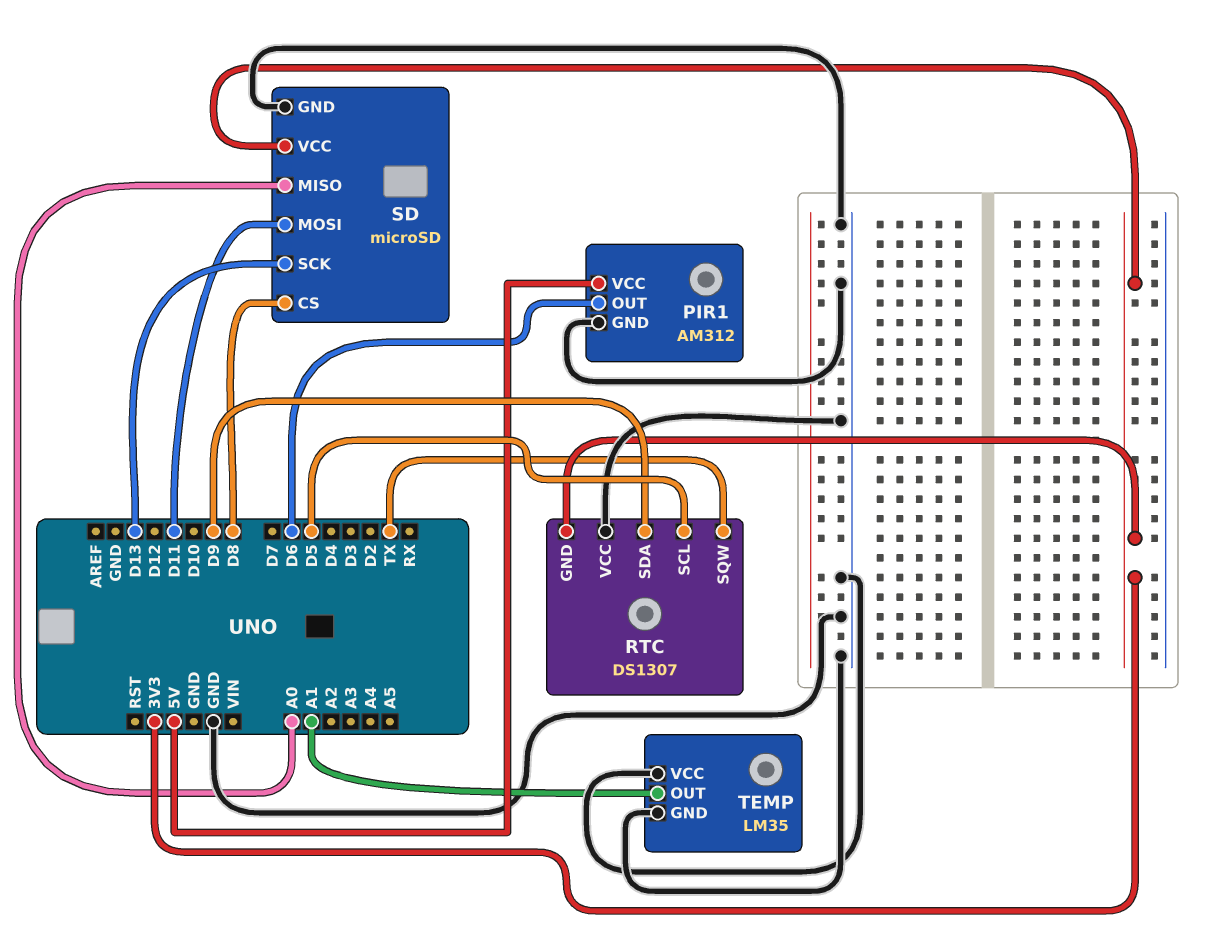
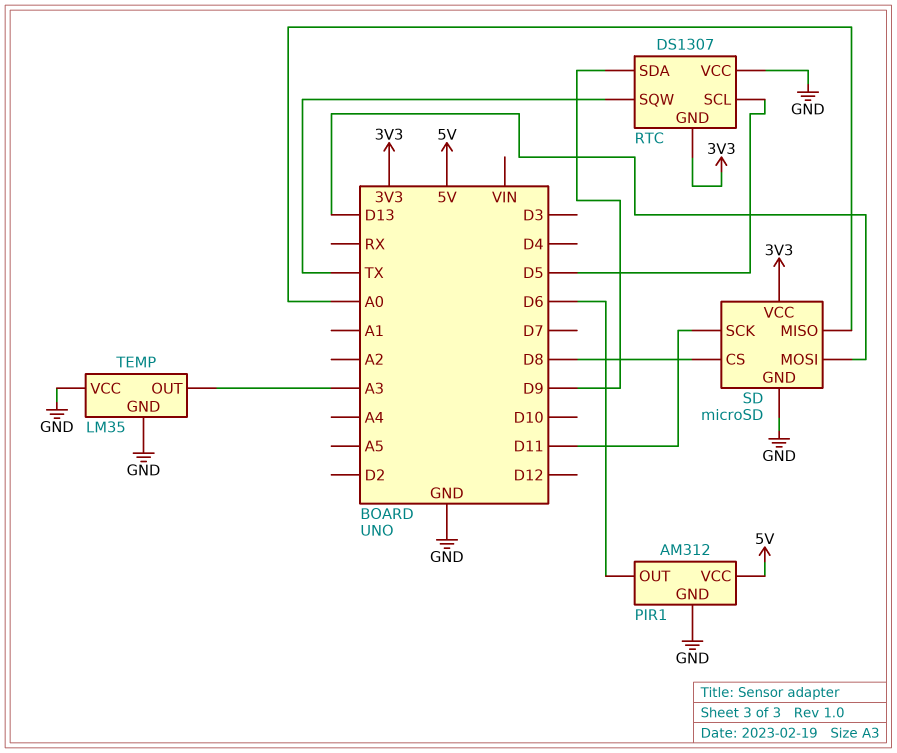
SD pin MOSI: D11 -> D13
SD pin SCK: D13 -> D11
TEMP pin OUT: A1 -> A3

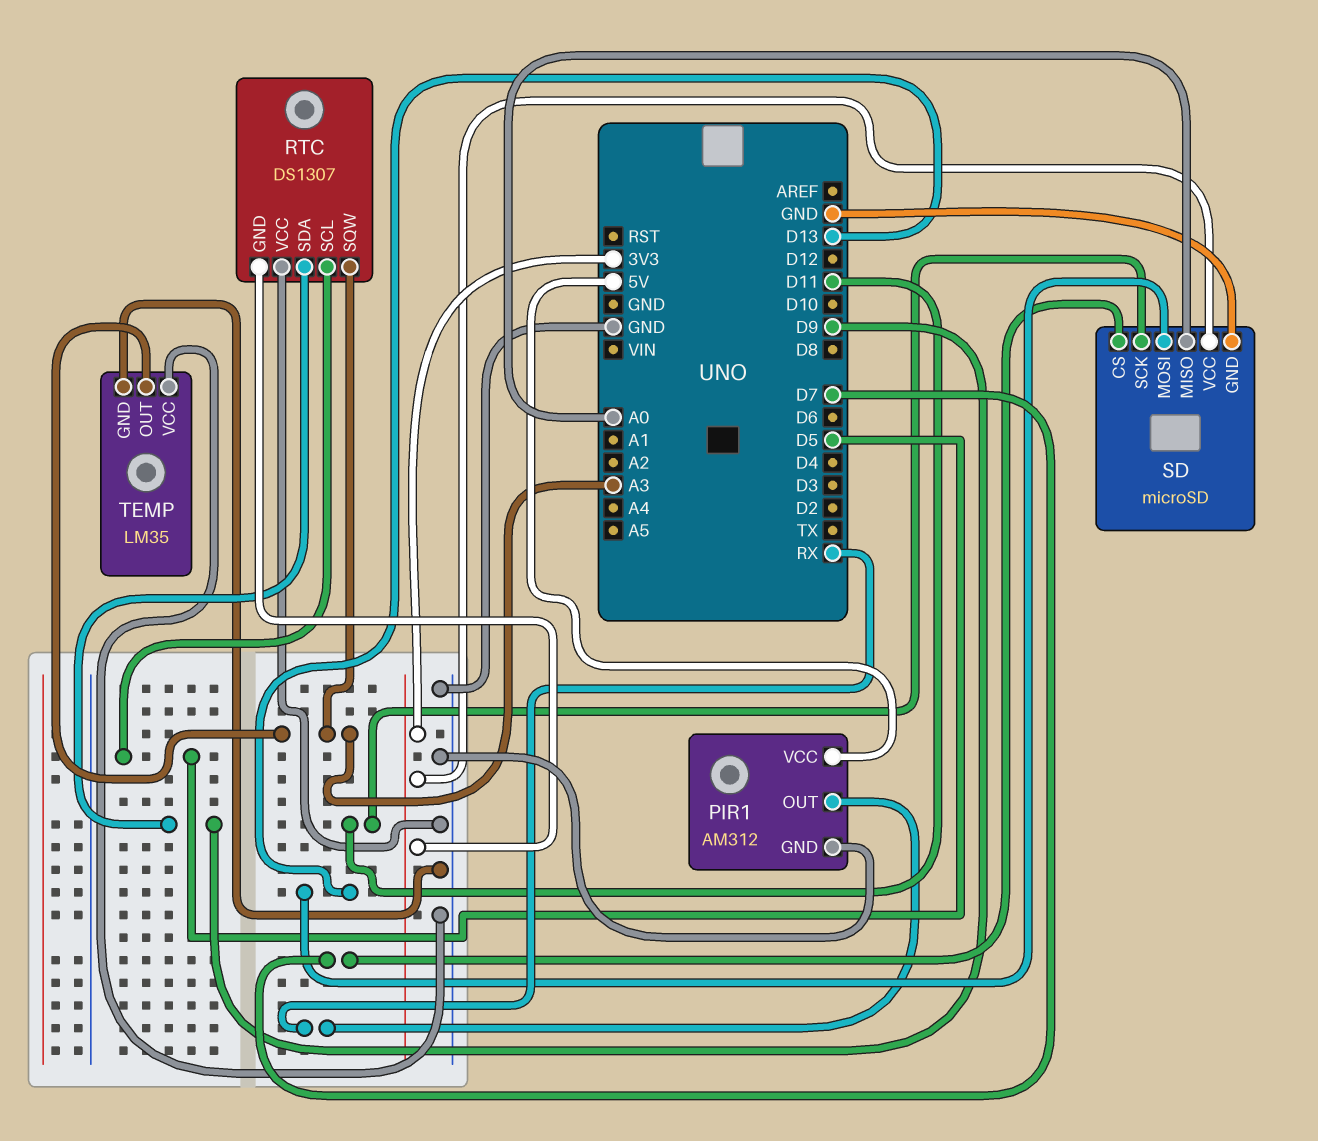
PIR1 pin OUT: D6 -> RX
RTC pin SQW: TX -> A3
SD pin CS: D8 -> D7

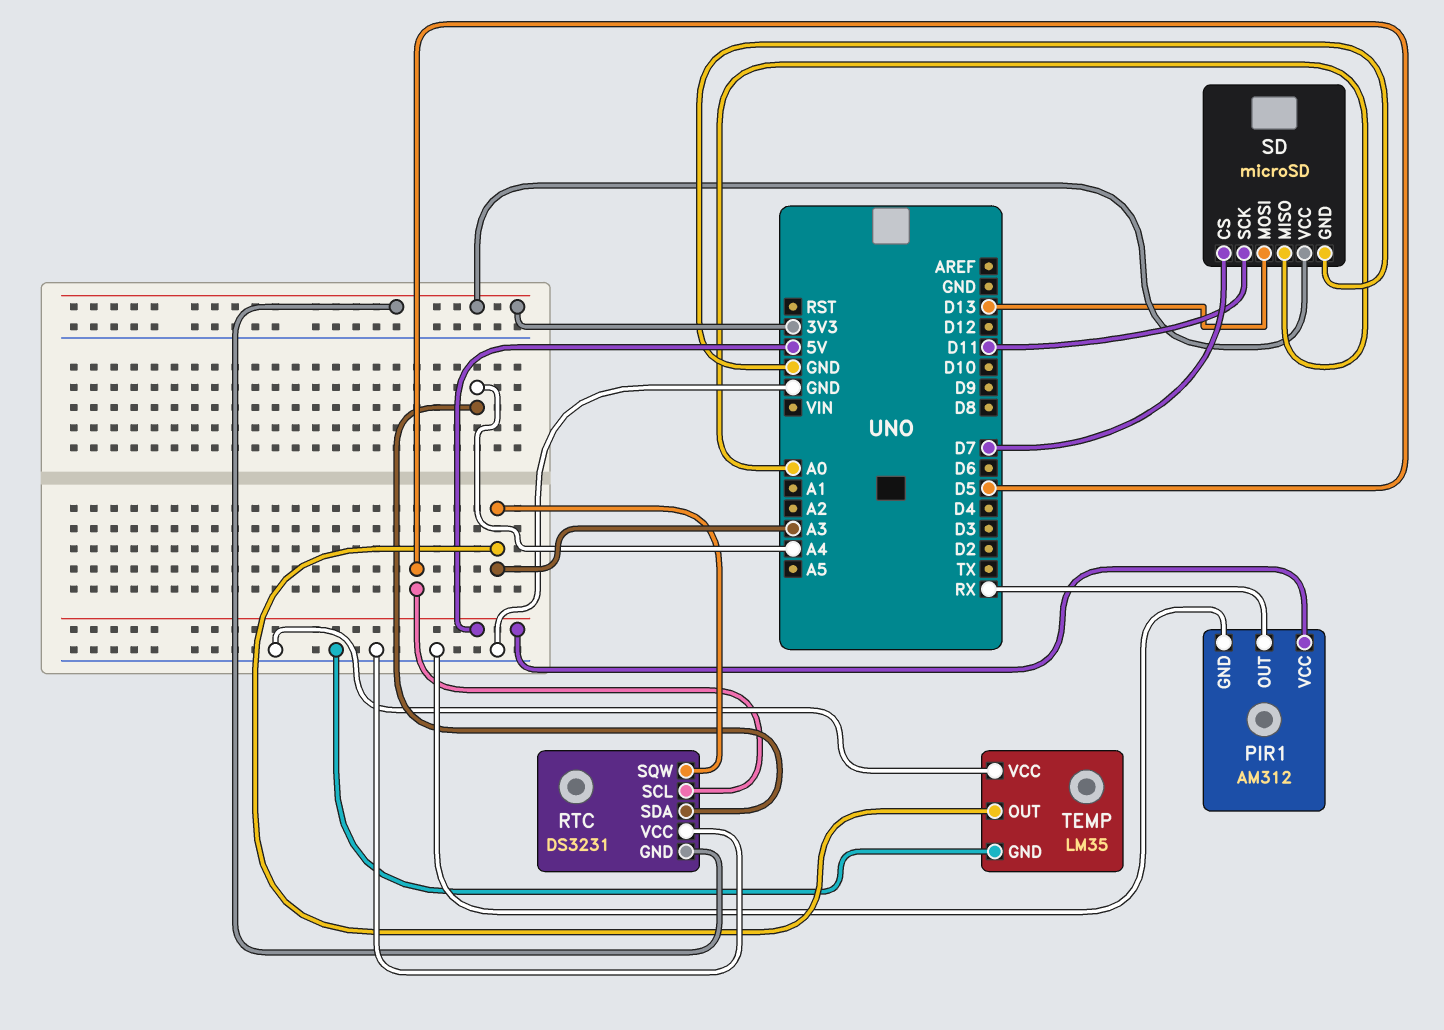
RTC: DS1307 -> DS3231
RTC pin SDA: D9 -> A4

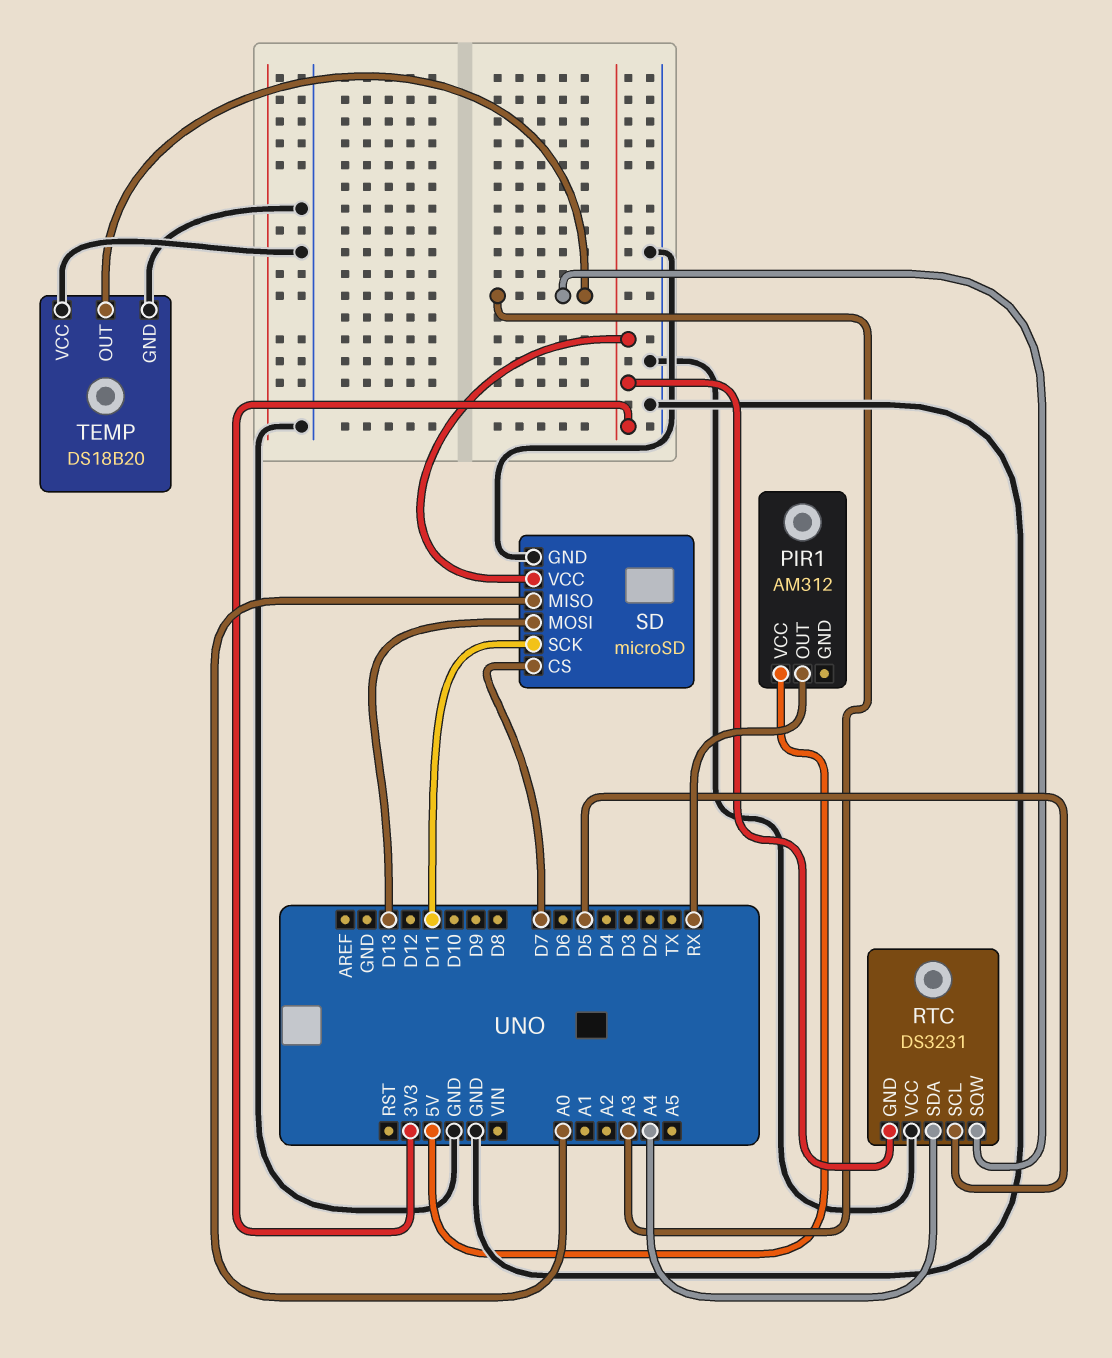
PIR1 pin GND: GND -> none
TEMP: LM35 -> DS18B20

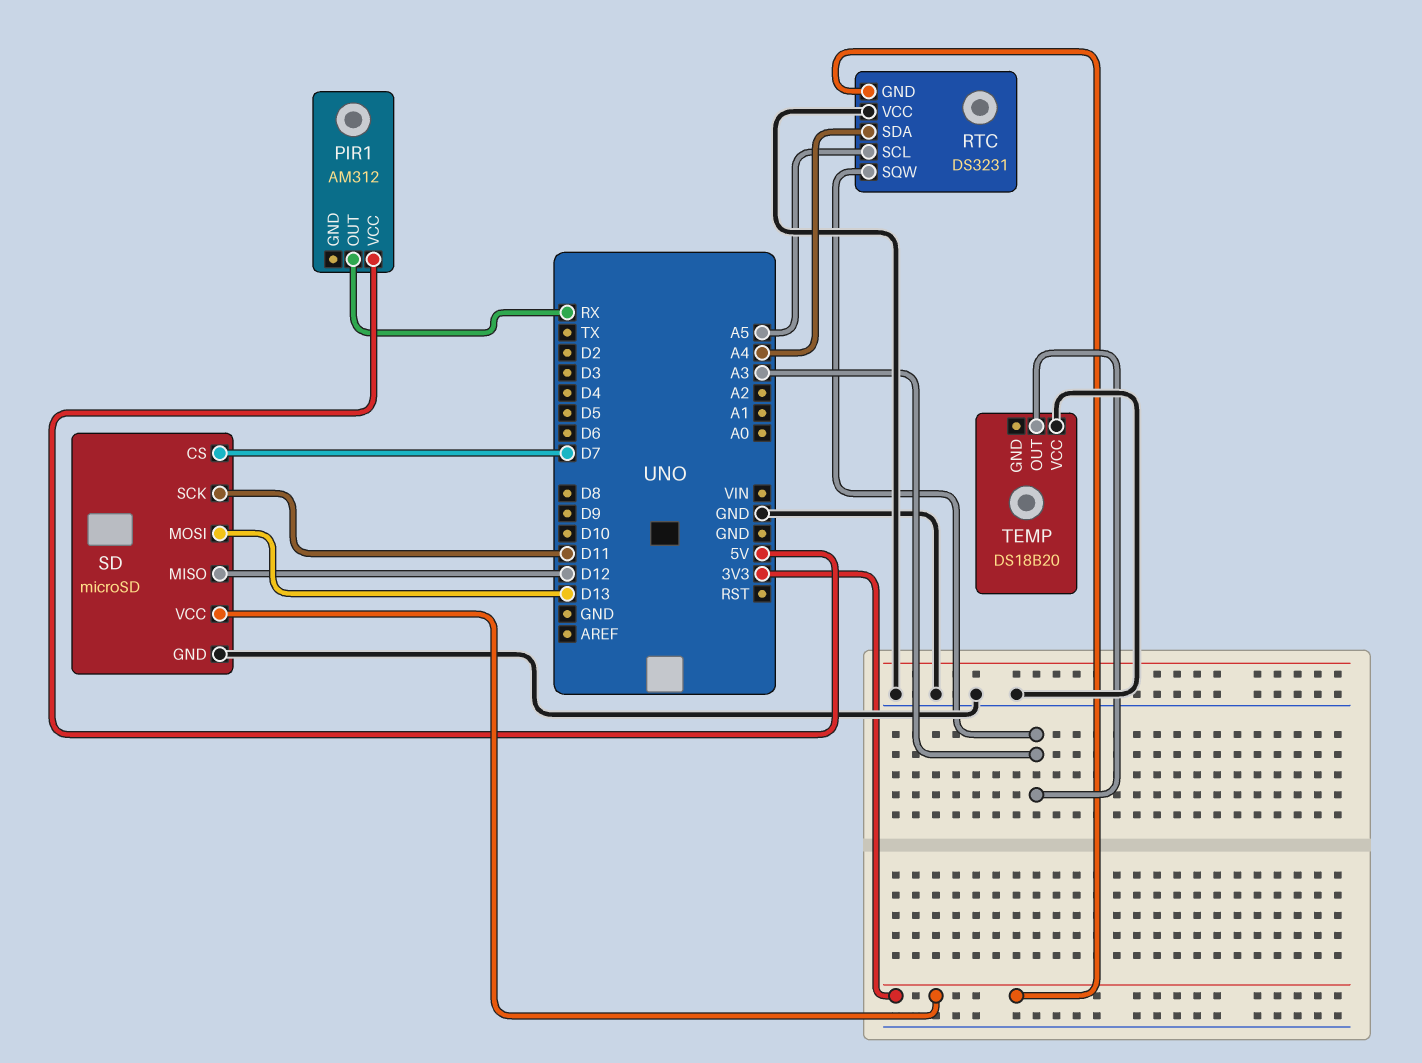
RTC pin SCL: D5 -> A5
SD pin MISO: A0 -> D12
TEMP pin GND: GND -> none

